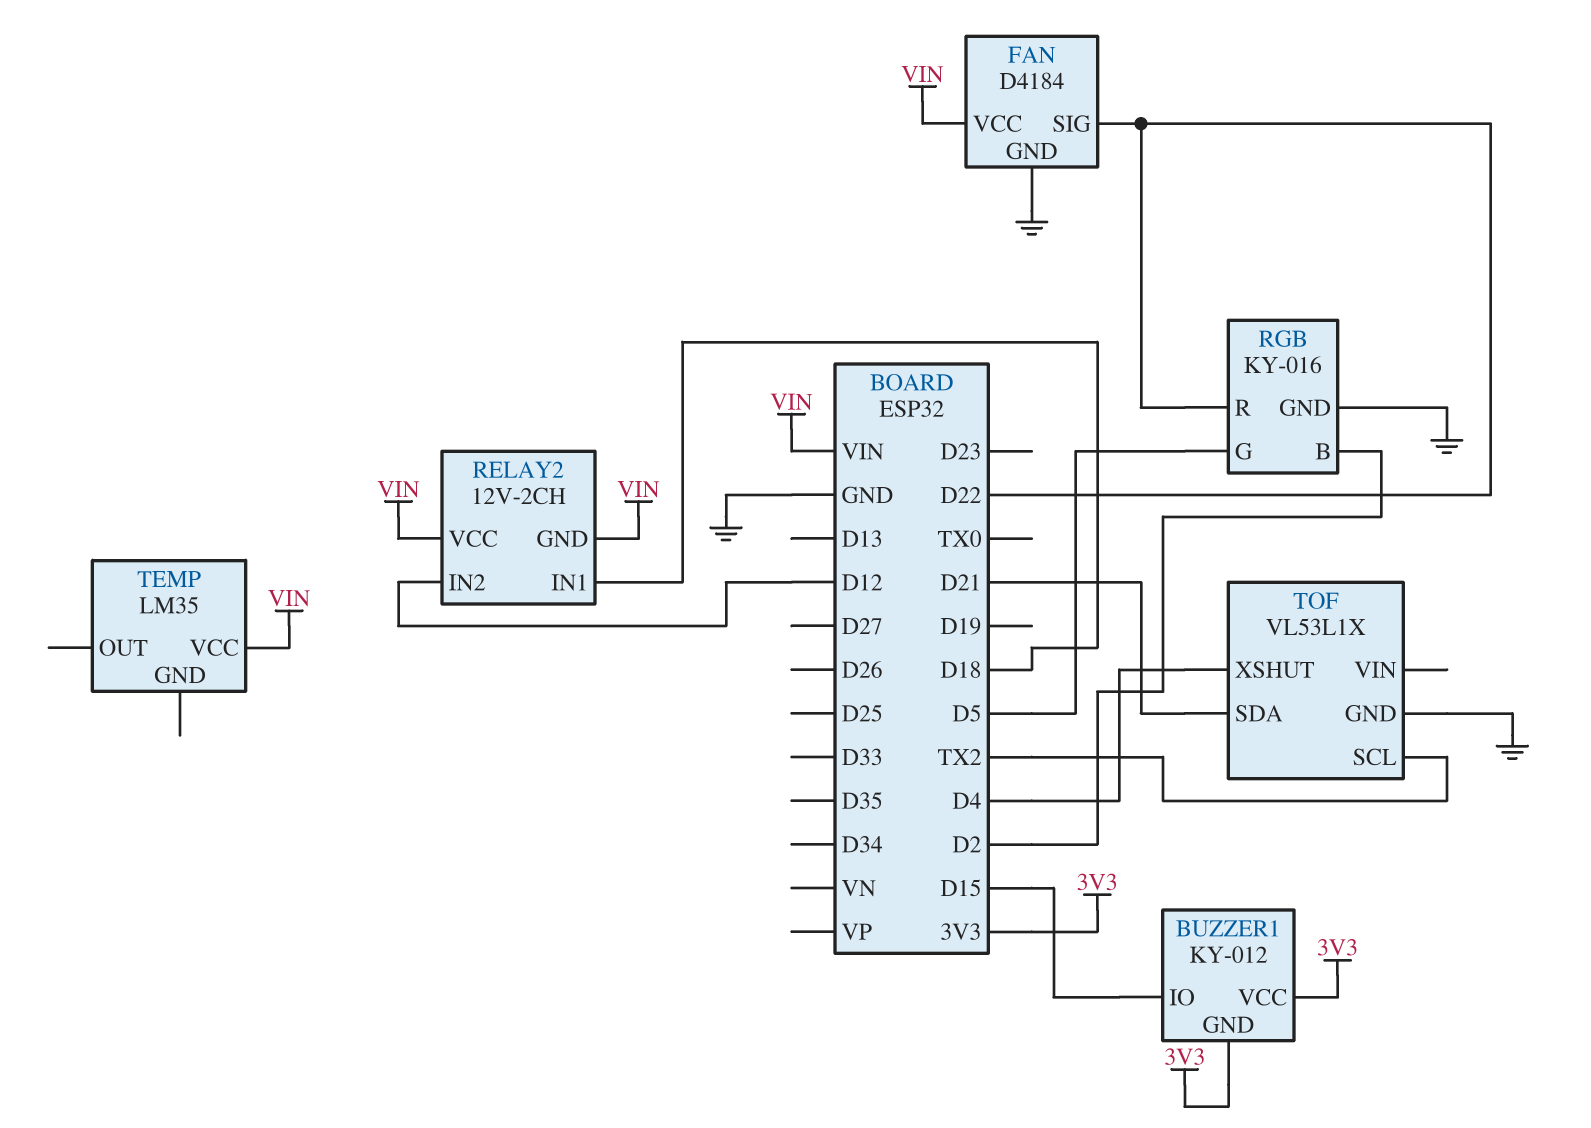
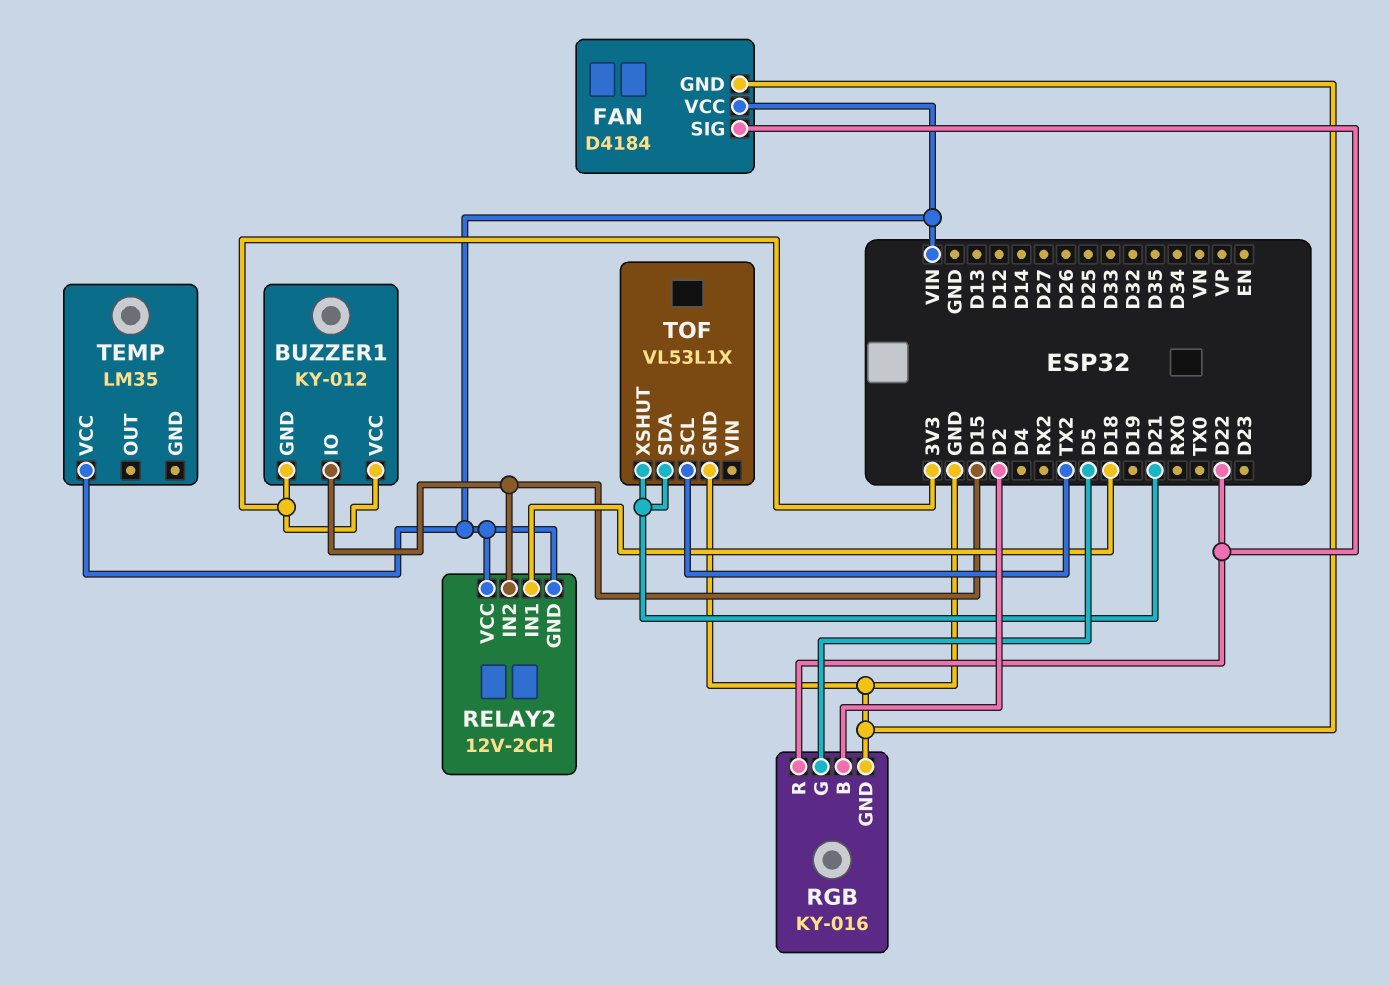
RELAY2 pin IN2: D12 -> D15
TOF pin XSHUT: D4 -> D21

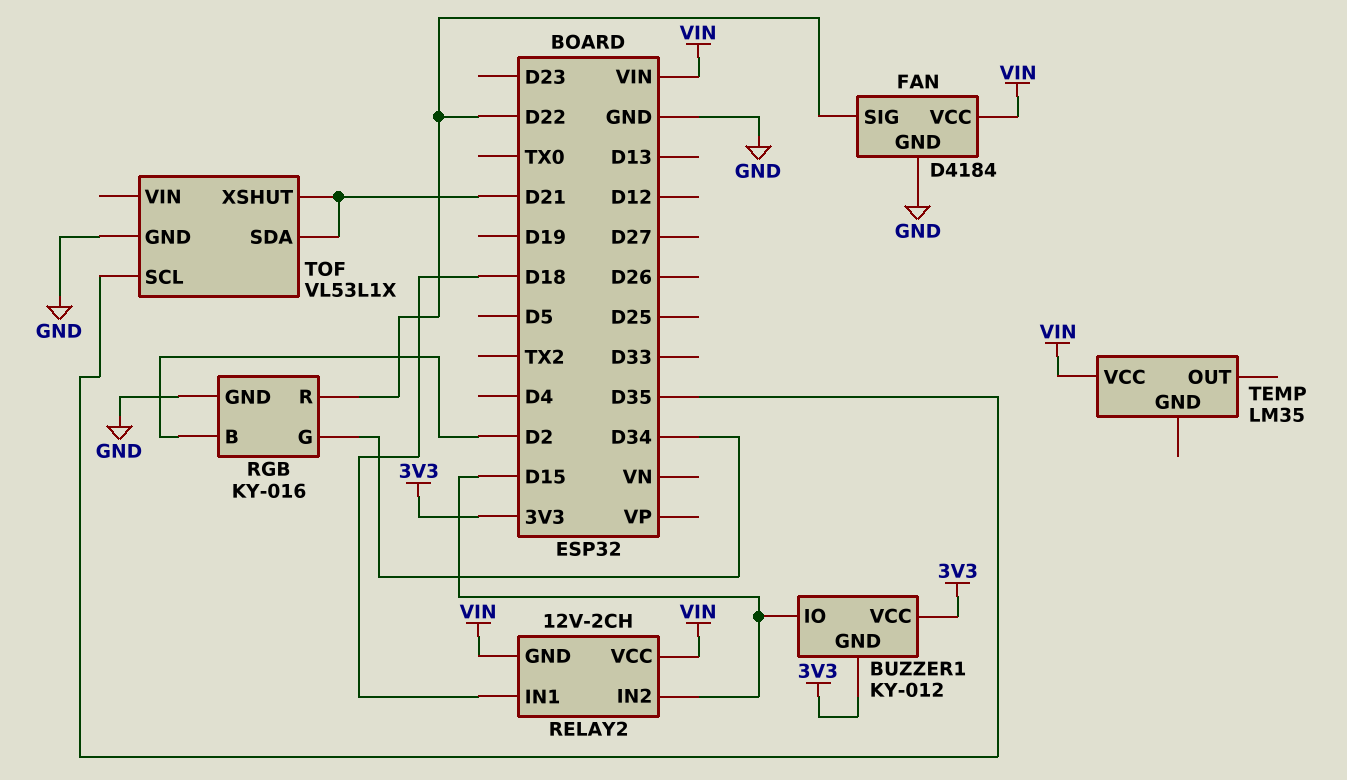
RGB pin G: D5 -> D34
TOF pin SCL: TX2 -> D35

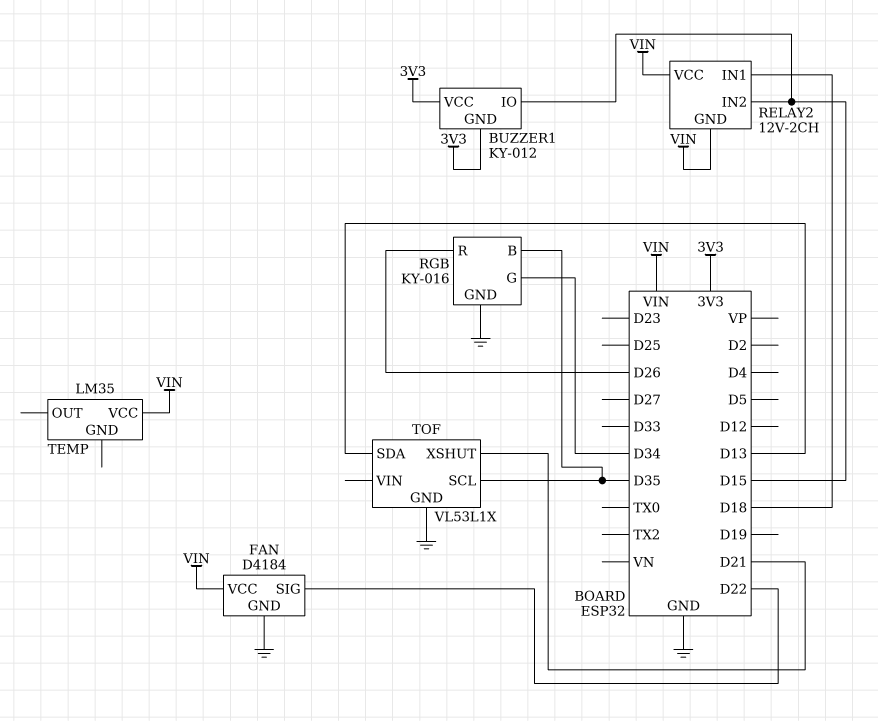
RGB pin B: D2 -> D35
RGB pin R: D22 -> D26
TOF pin SDA: D21 -> D13

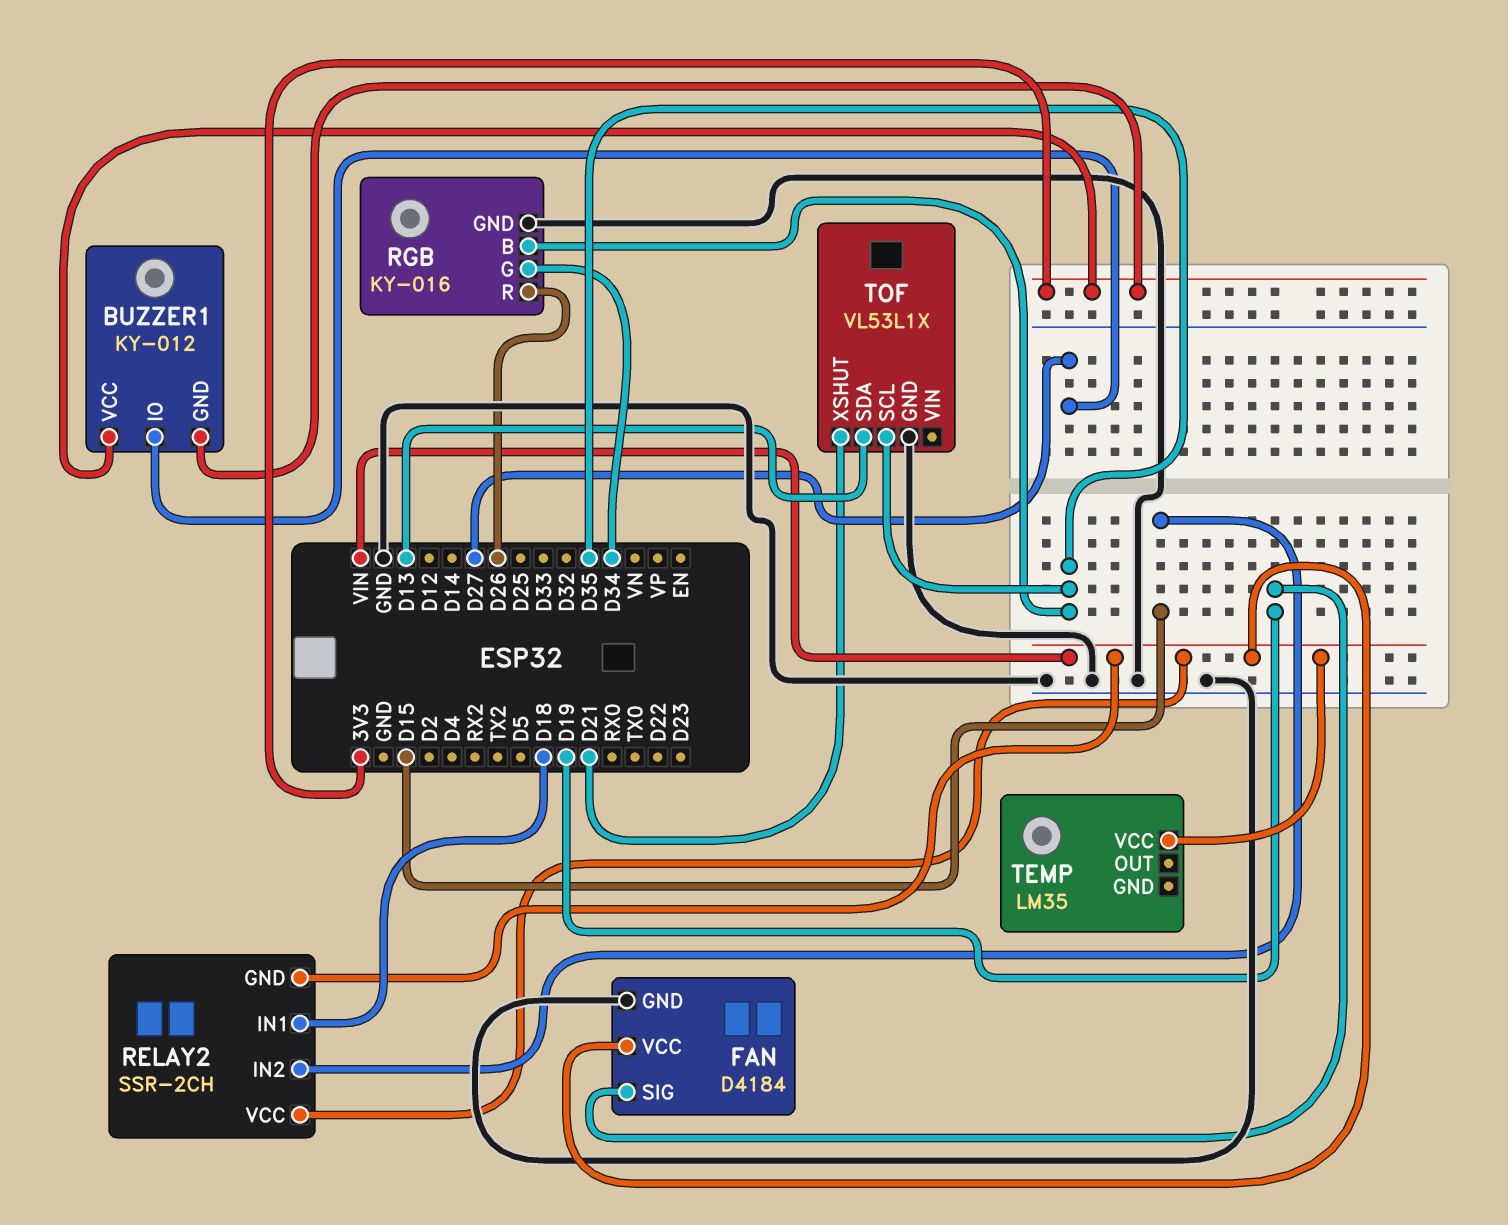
BUZZER1 pin IO: D15 -> D27
FAN pin SIG: D22 -> D19
RELAY2: 12V-2CH -> SSR-2CH

